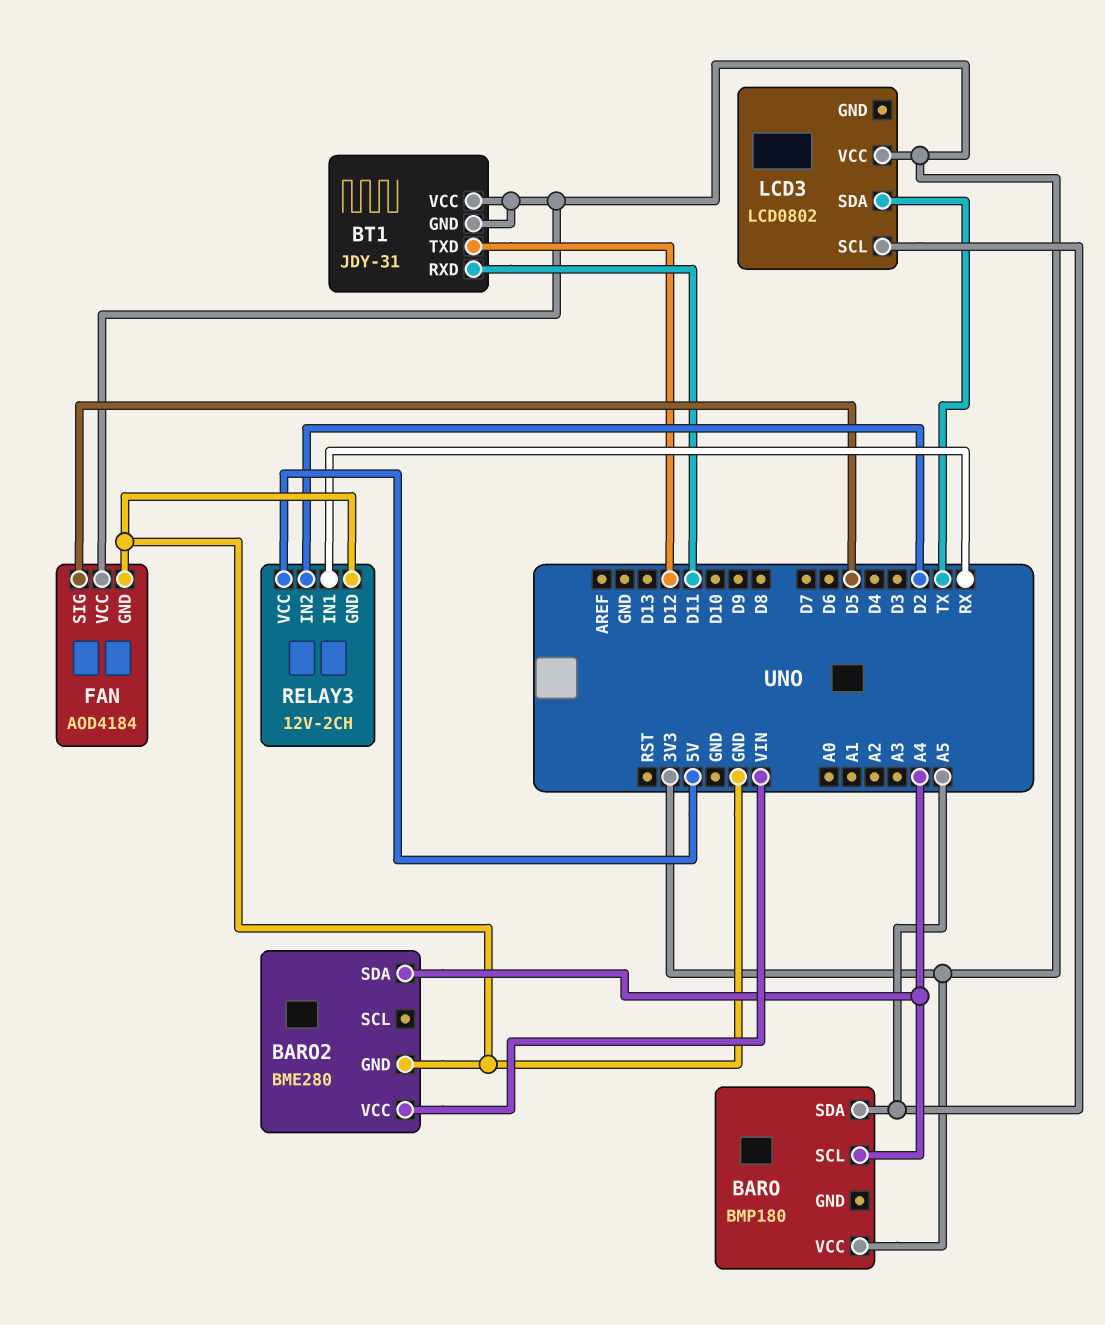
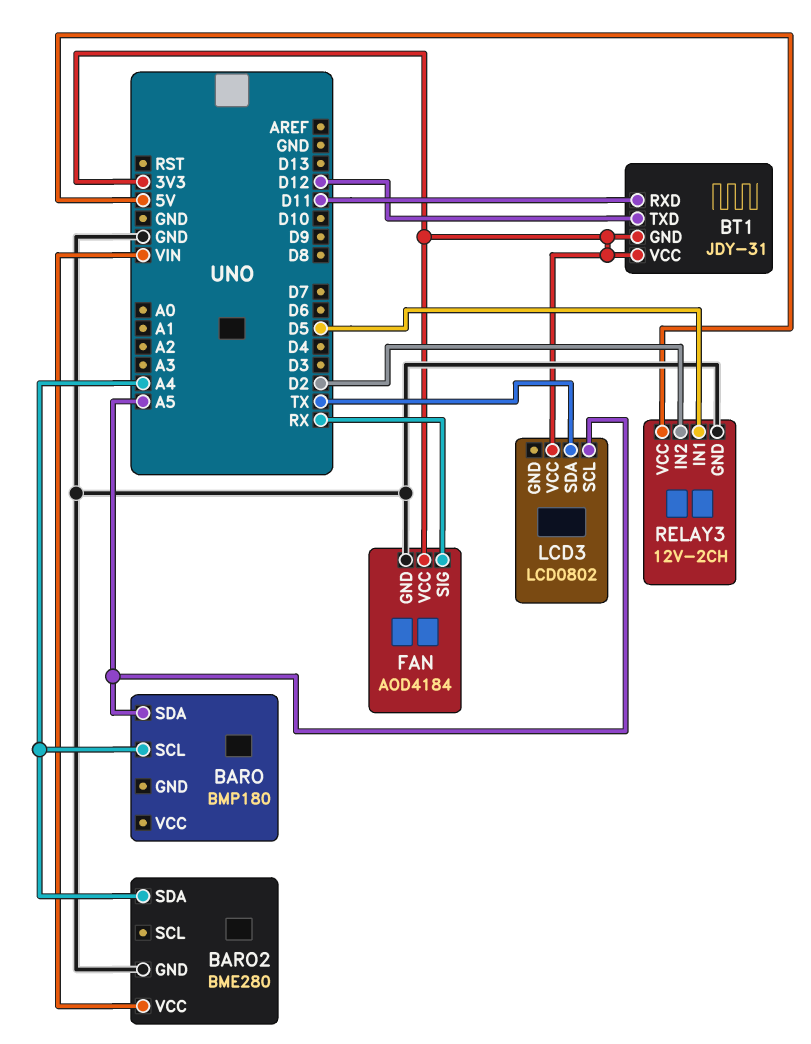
BARO pin VCC: 3V3 -> none
FAN pin SIG: D5 -> RX
RELAY3 pin IN1: RX -> D5

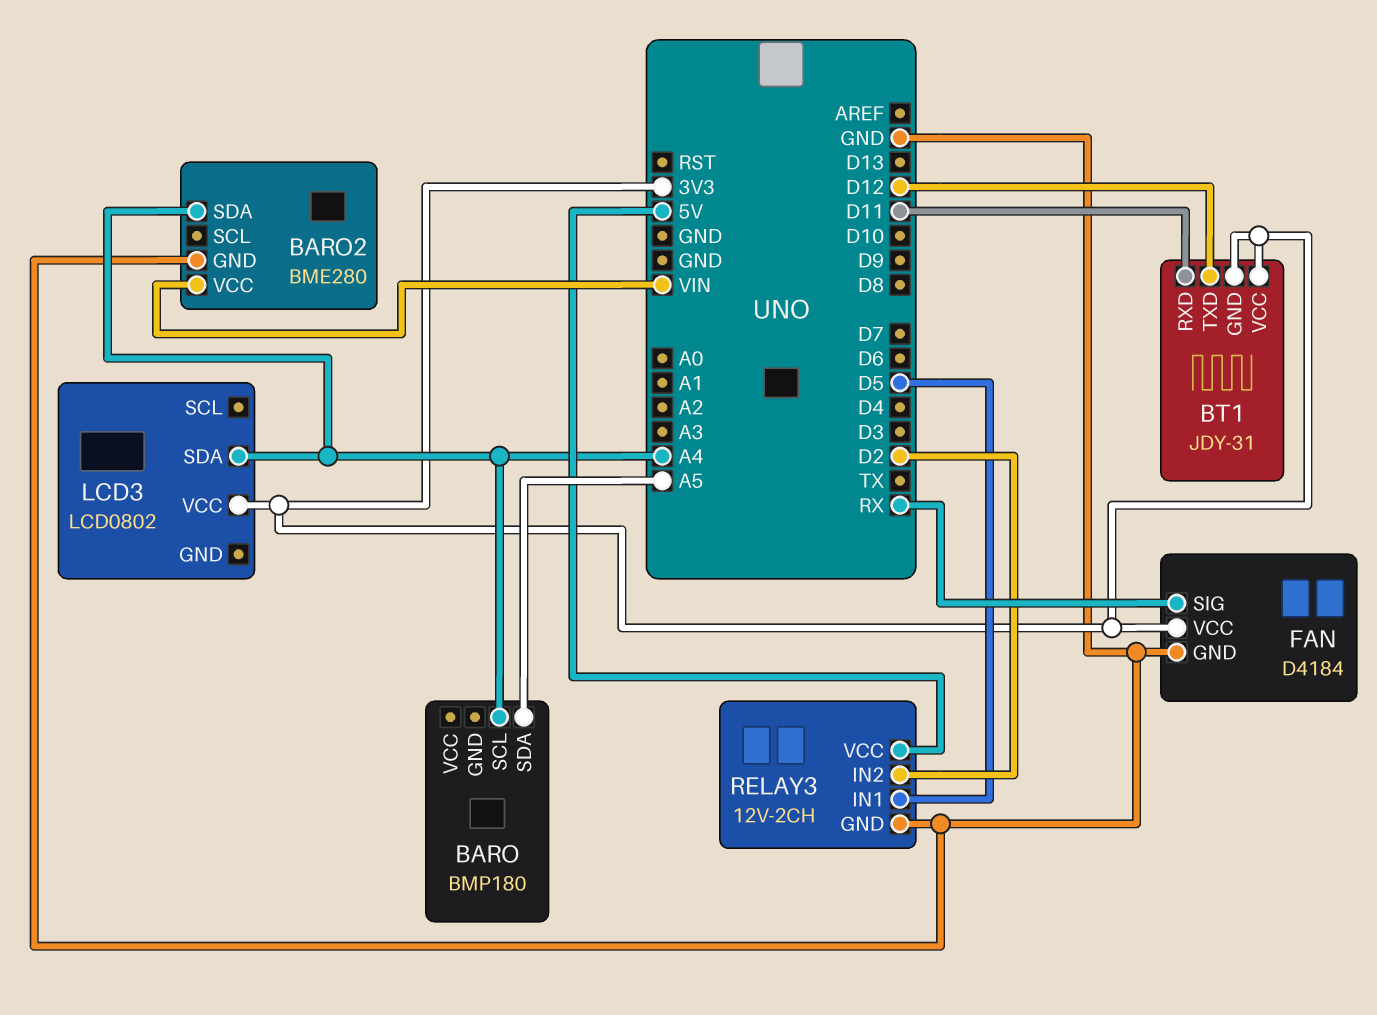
FAN: AOD4184 -> D4184
LCD3 pin SCL: A5 -> none
LCD3 pin SDA: TX -> A4

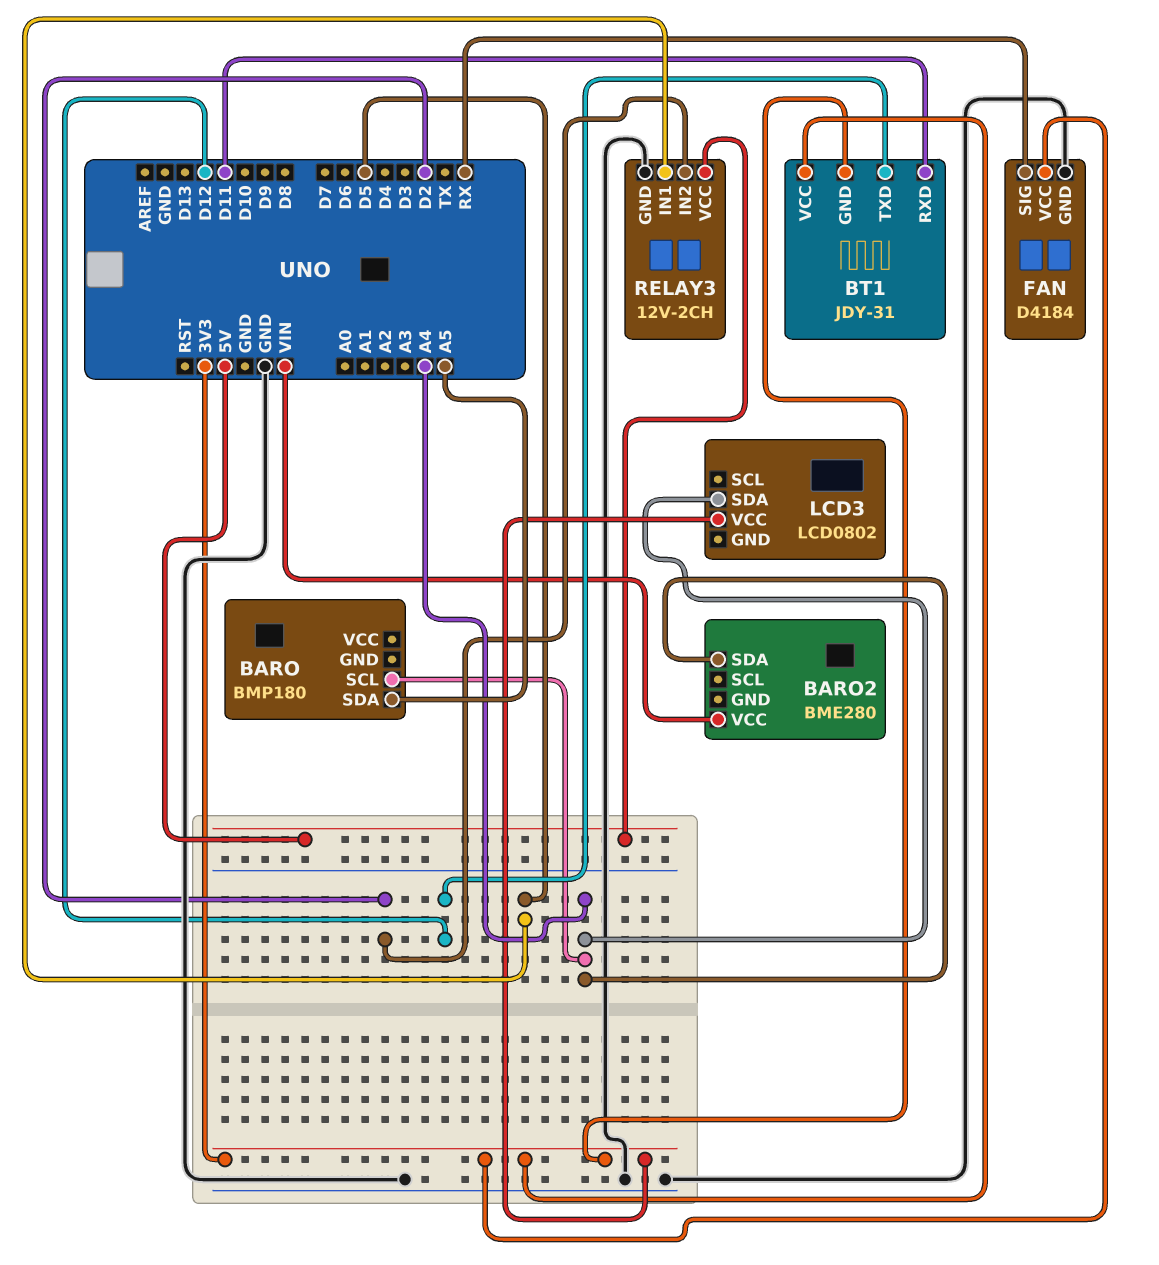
BARO2 pin GND: GND -> none

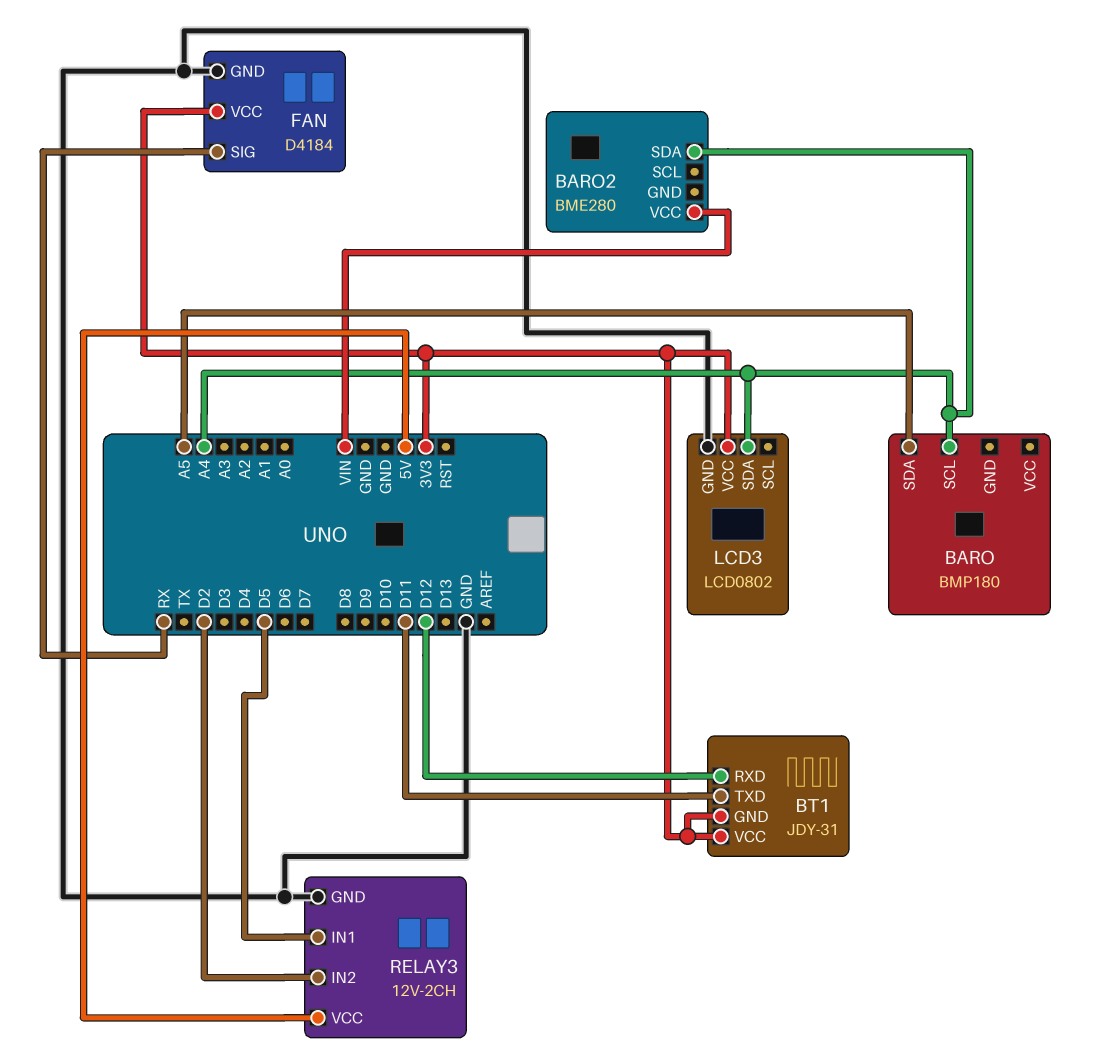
BT1 pin RXD: D11 -> D12
BT1 pin TXD: D12 -> D11
LCD3 pin GND: none -> GND

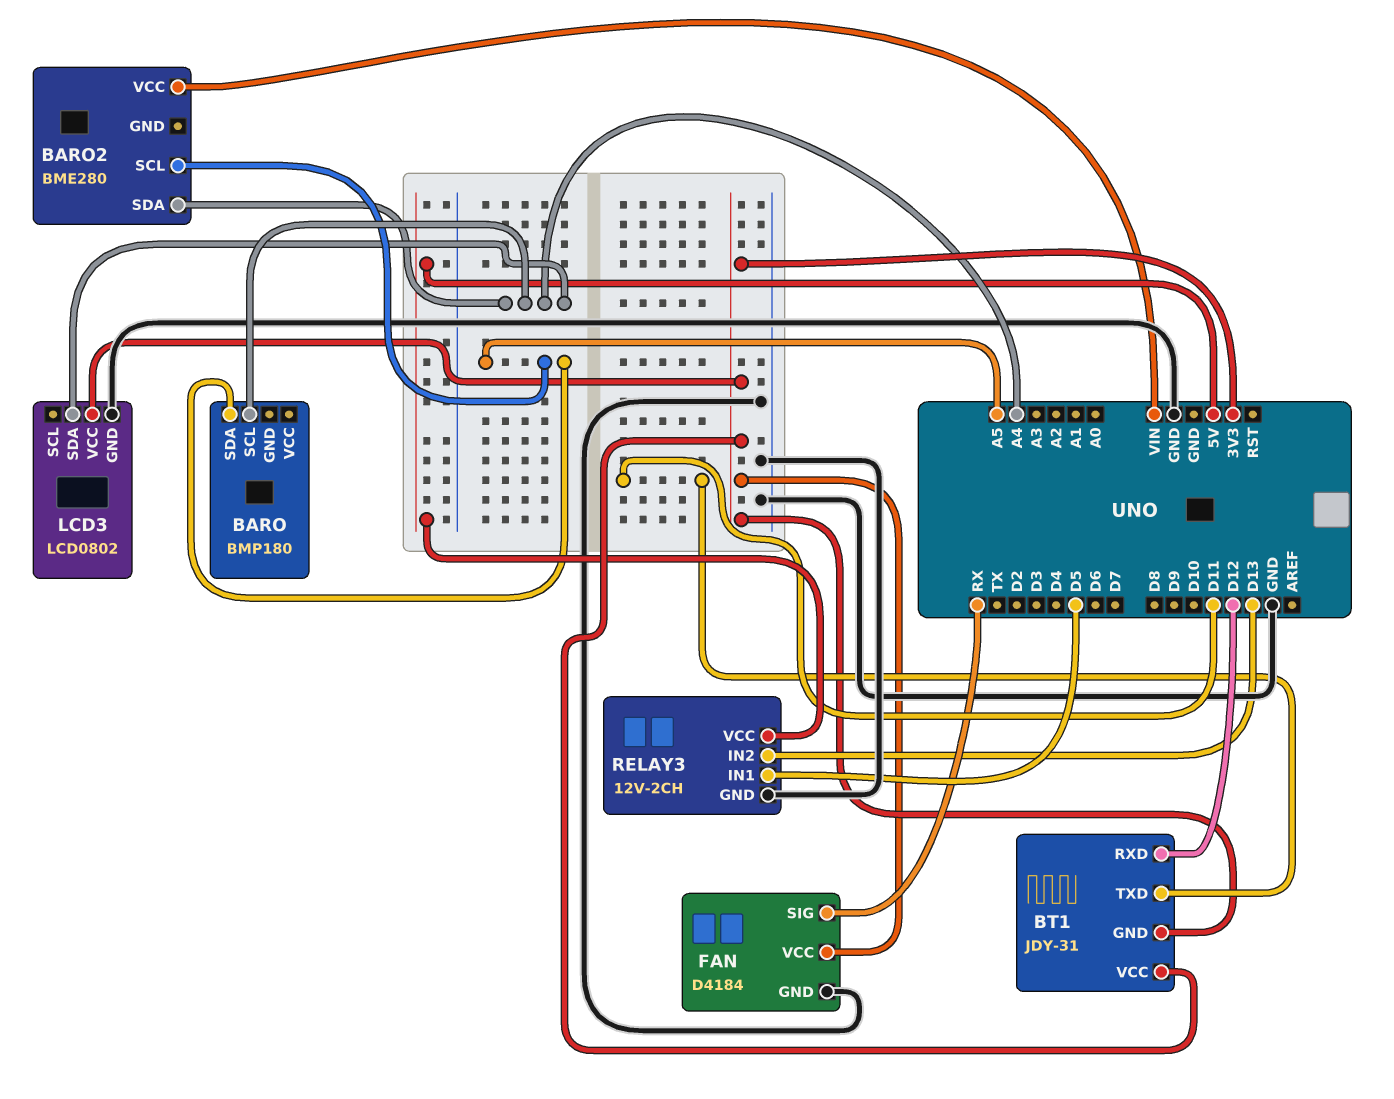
BARO2 pin SCL: none -> A5
RELAY3 pin IN2: D2 -> D13

